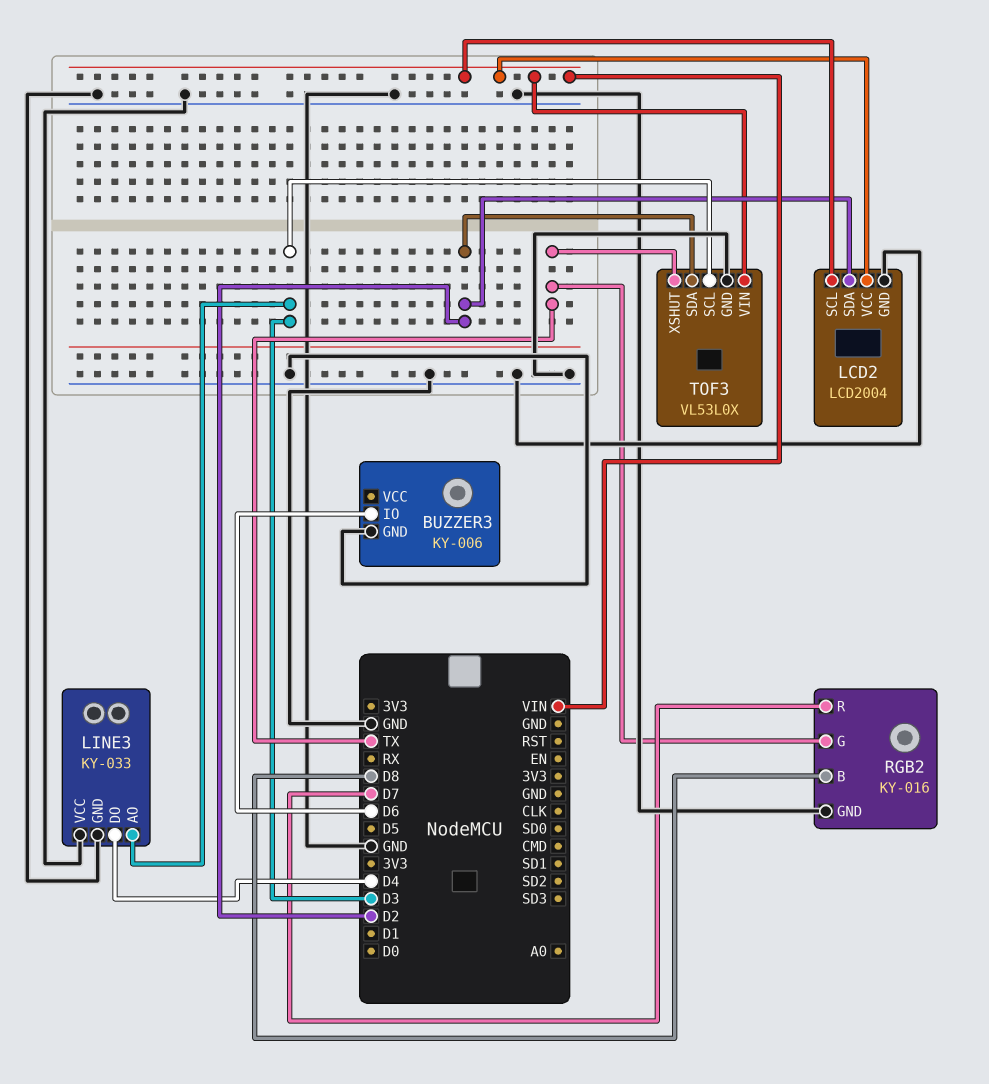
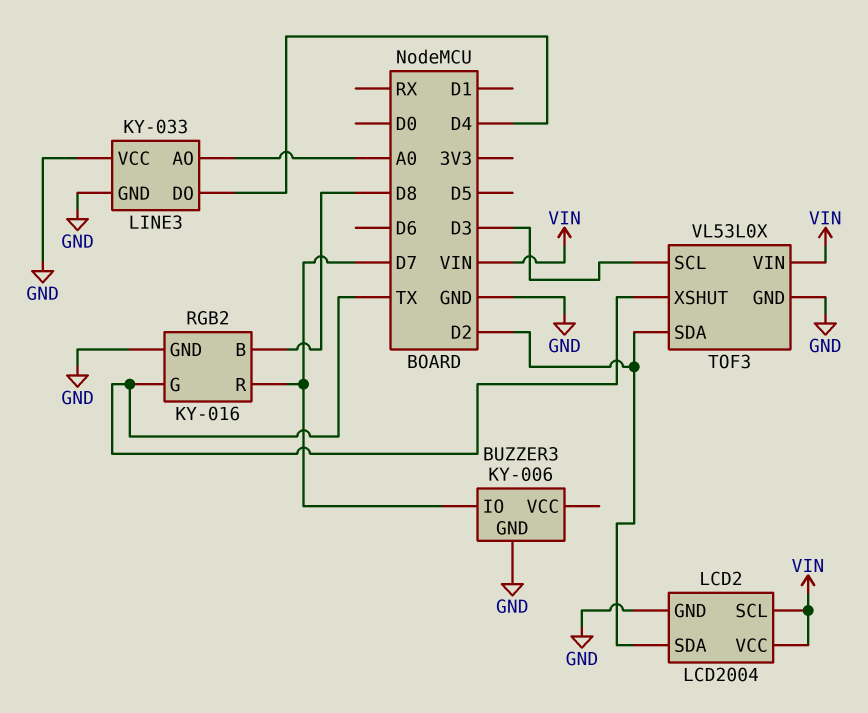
BUZZER3 pin IO: D6 -> D7
LINE3 pin AO: D3 -> A0

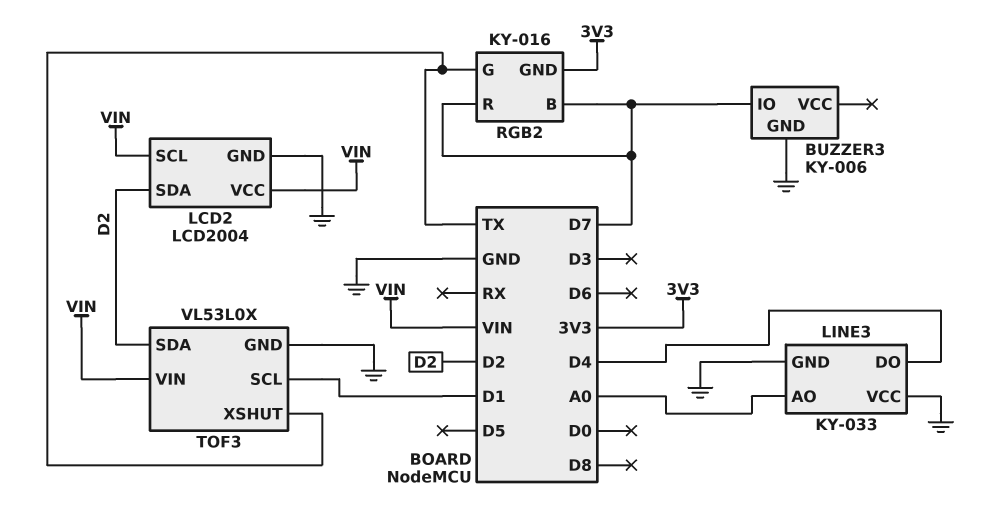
RGB2 pin B: D8 -> D7
RGB2 pin GND: GND -> 3V3
TOF3 pin SCL: D3 -> D1

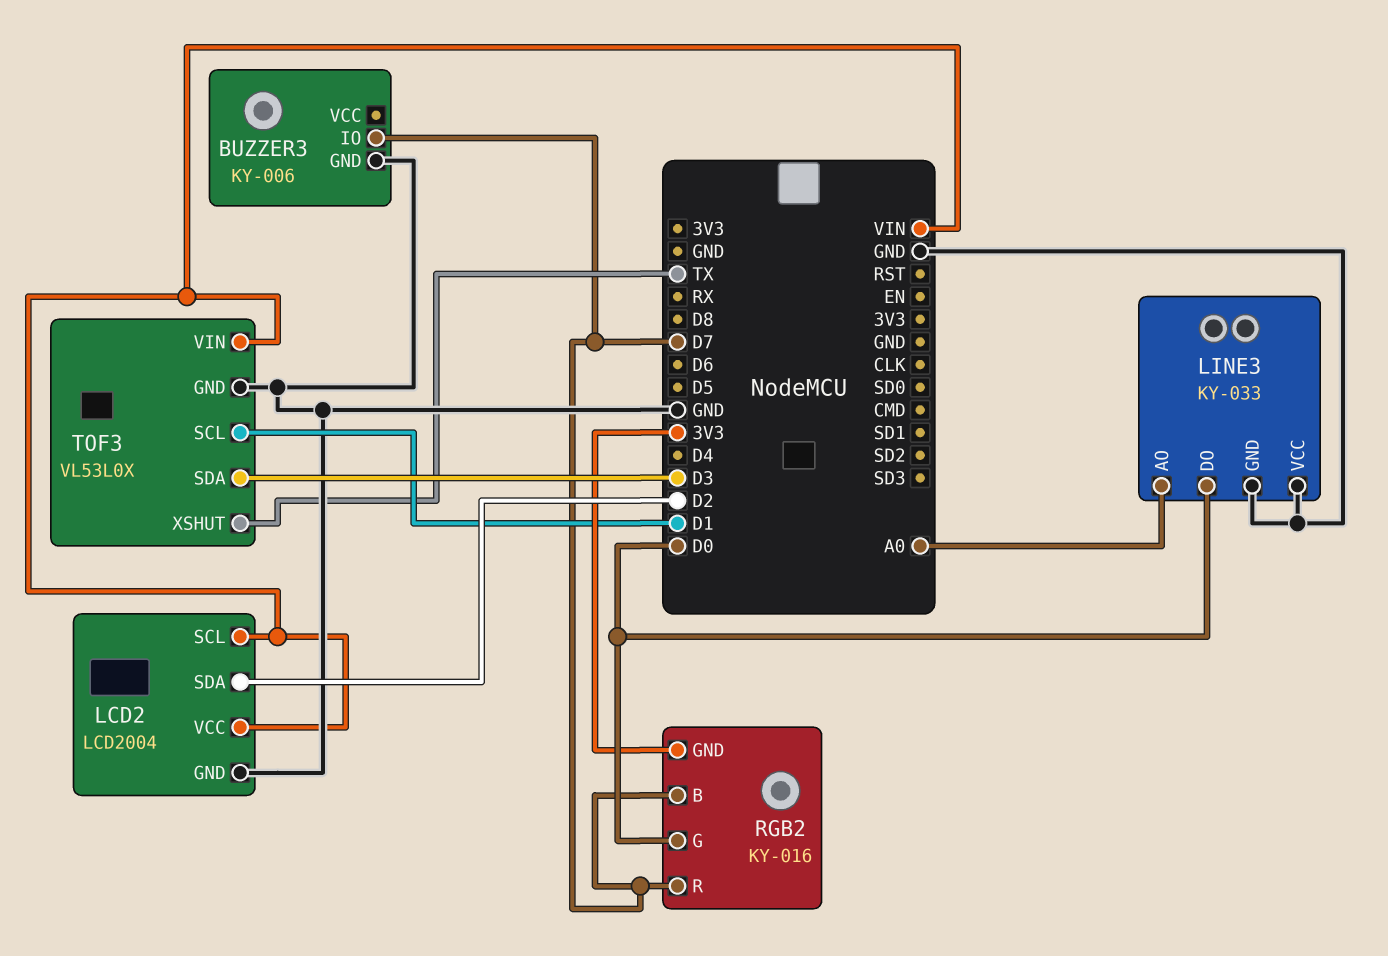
LINE3 pin DO: D4 -> D0
RGB2 pin G: TX -> D0
TOF3 pin SDA: D2 -> D3

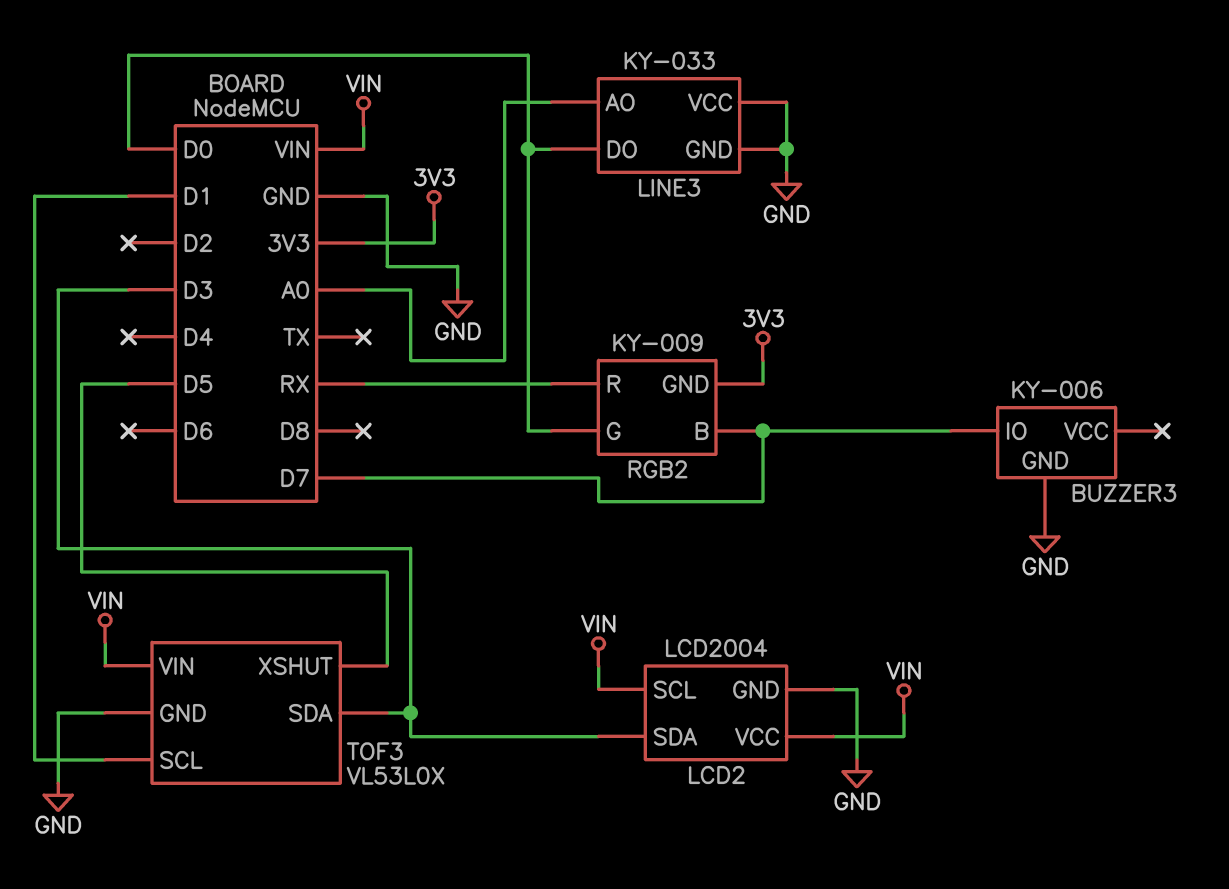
LCD2 pin SDA: D2 -> D3
RGB2: KY-016 -> KY-009
RGB2 pin R: D7 -> RX
TOF3 pin XSHUT: TX -> D5

